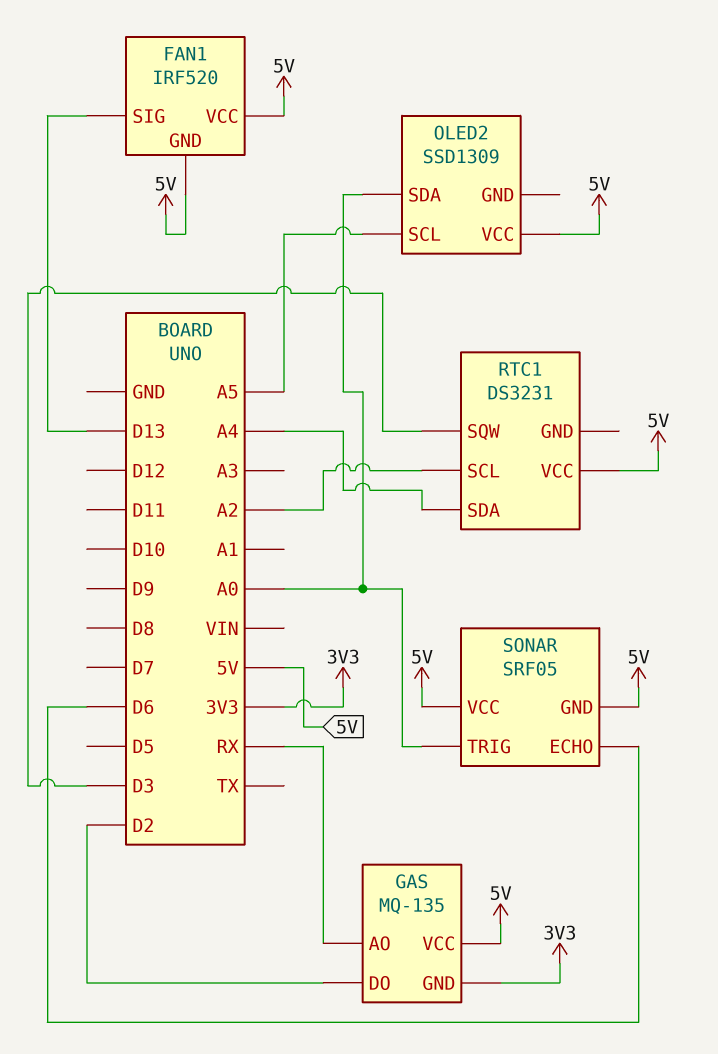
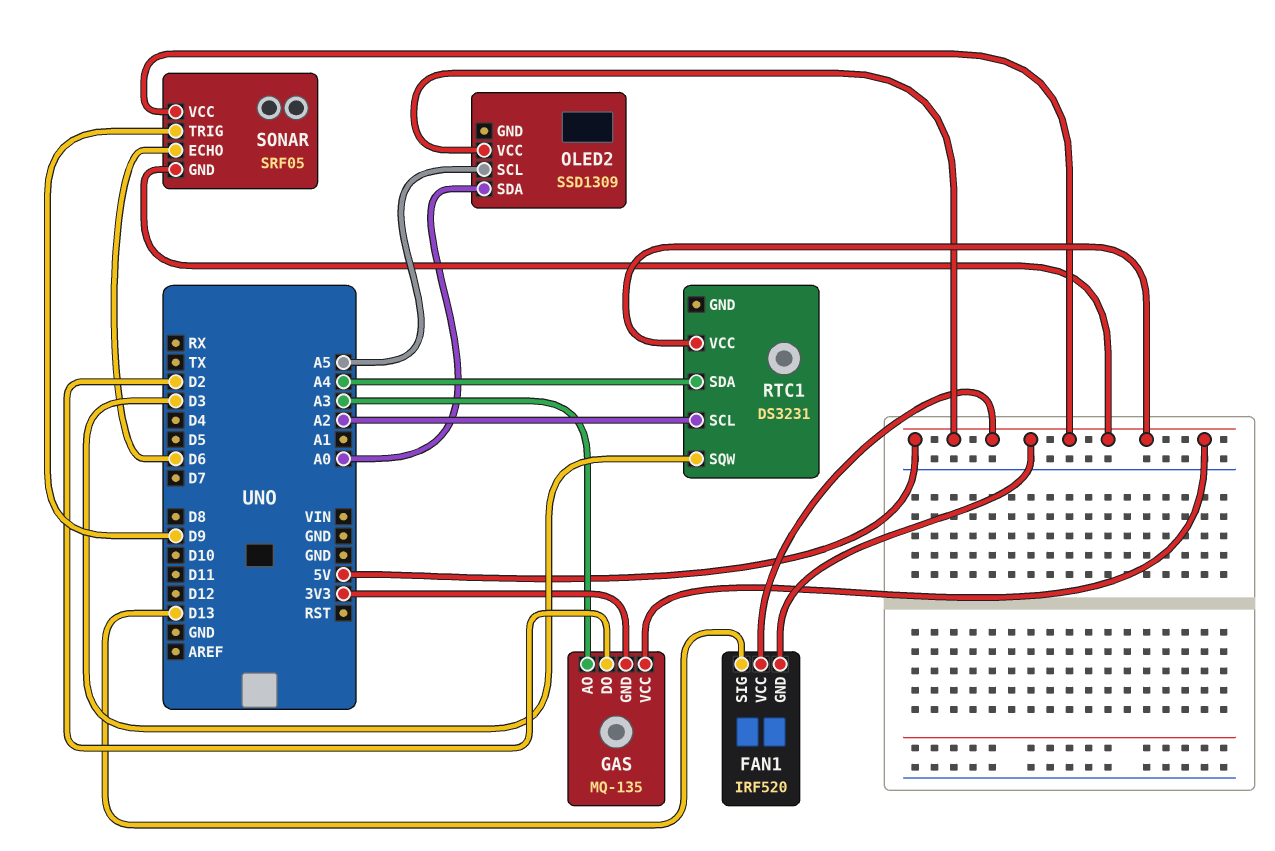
GAS pin AO: RX -> A3
SONAR pin TRIG: A0 -> D9

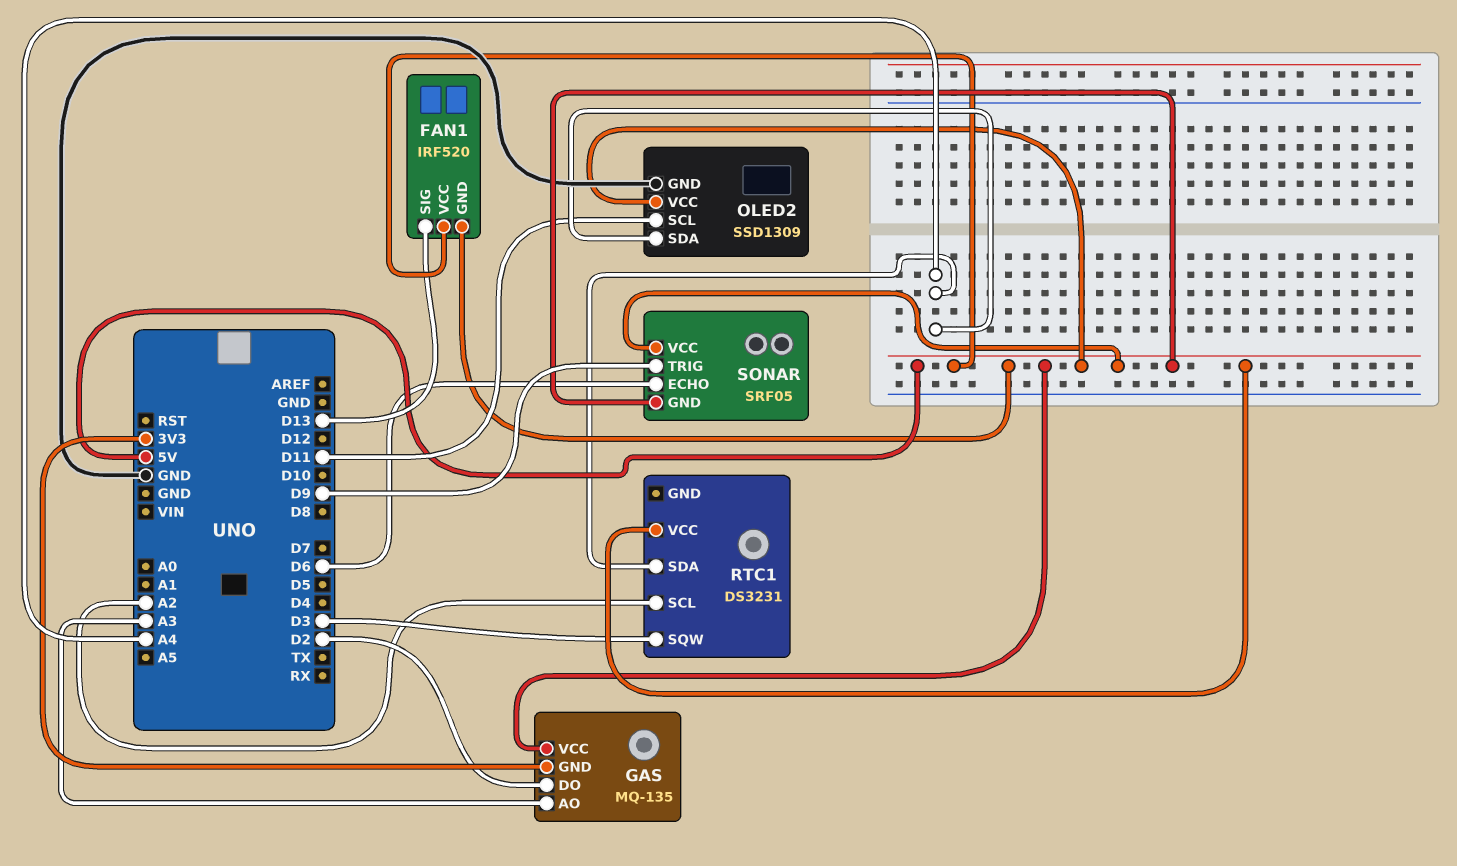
OLED2 pin GND: none -> GND
OLED2 pin SCL: A5 -> D11
OLED2 pin SDA: A0 -> A4

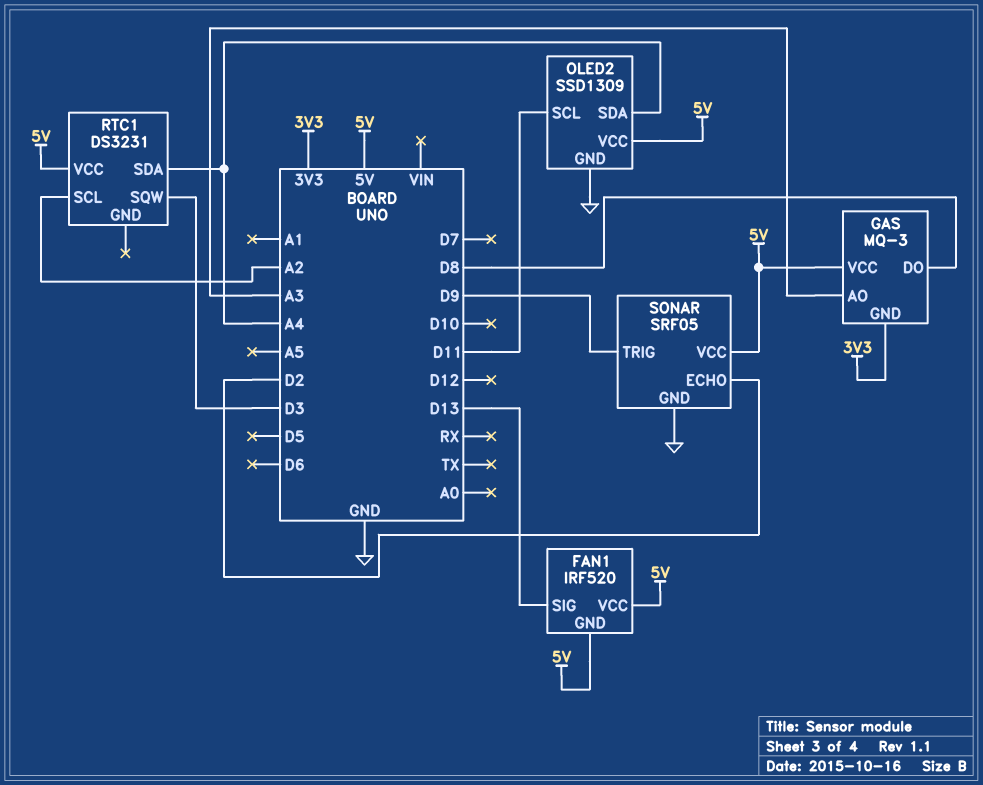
GAS: MQ-135 -> MQ-3
GAS pin DO: D2 -> D8
SONAR pin ECHO: D6 -> D2
SONAR pin GND: 5V -> GND

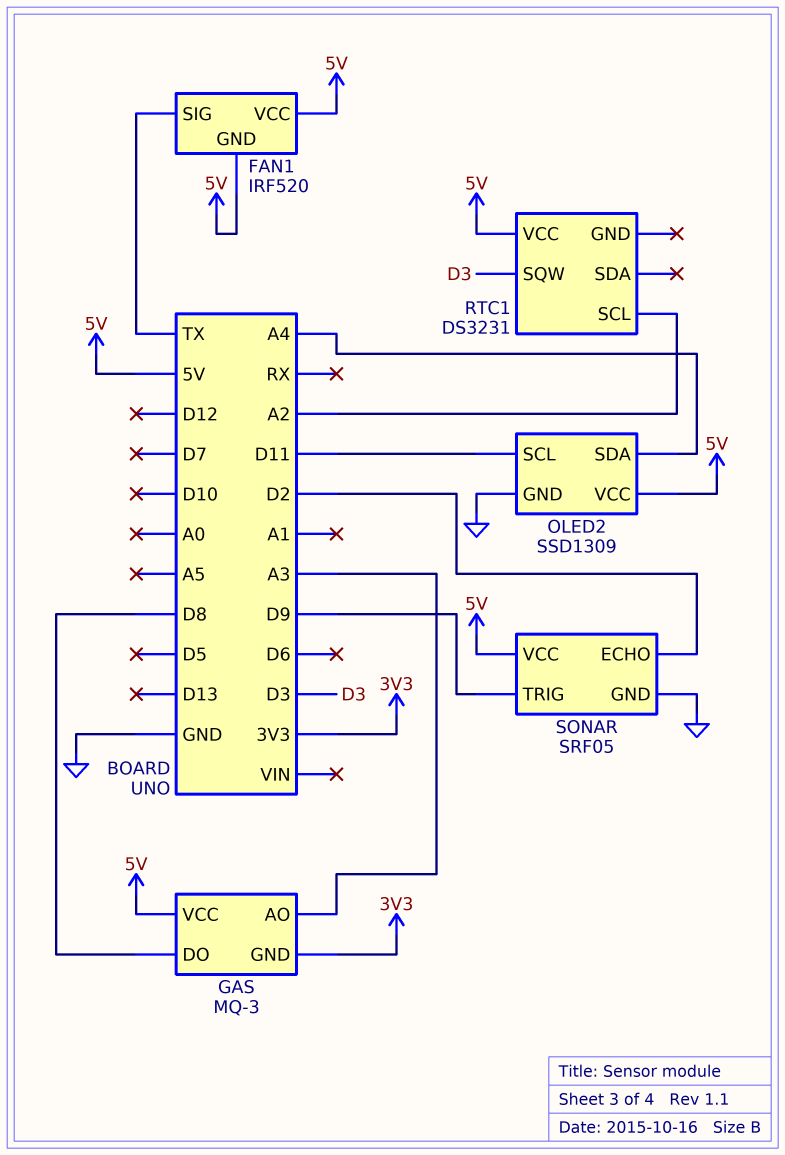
FAN1 pin SIG: D13 -> TX
RTC1 pin SDA: A4 -> none

